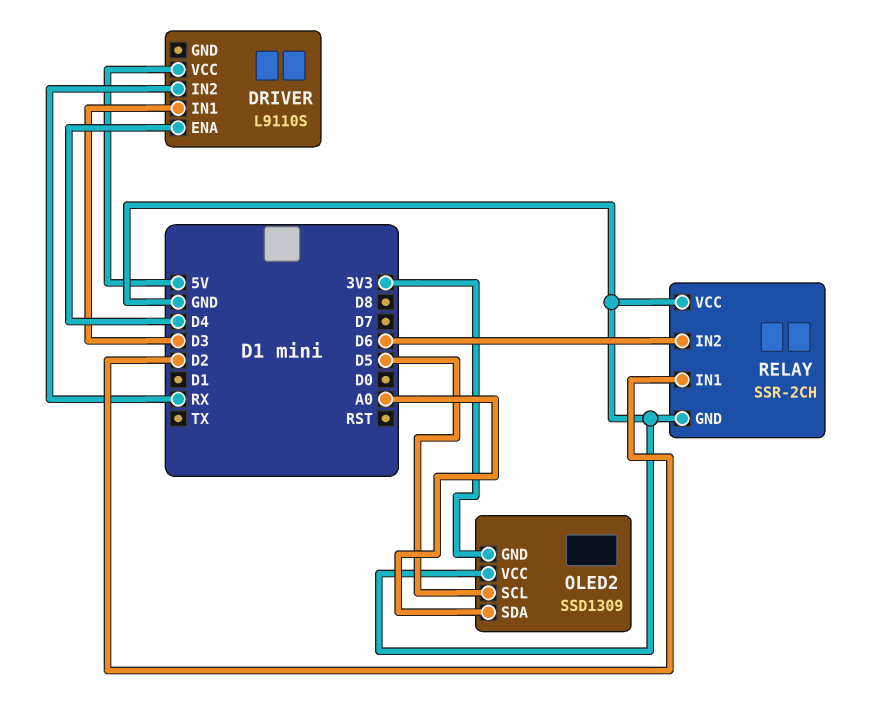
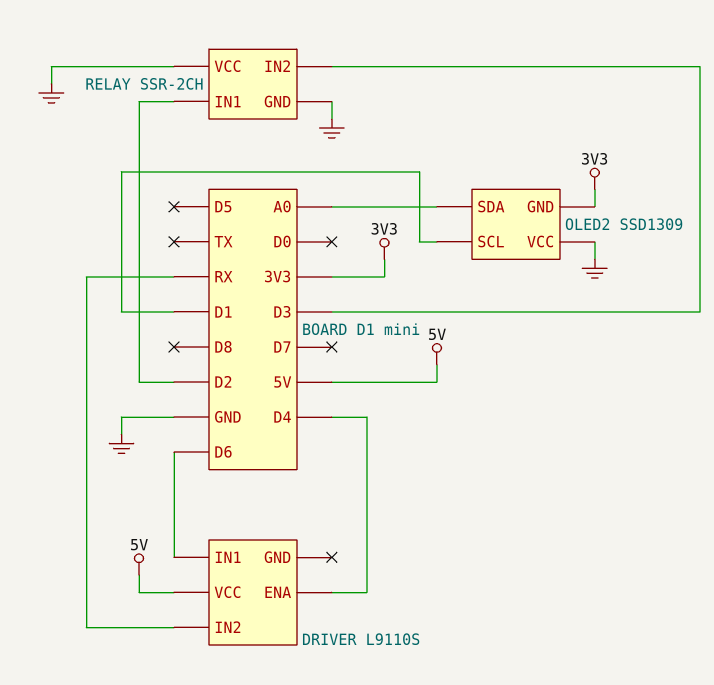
DRIVER pin IN1: D3 -> D6
OLED2 pin SCL: D5 -> D1
RELAY pin IN2: D6 -> D3

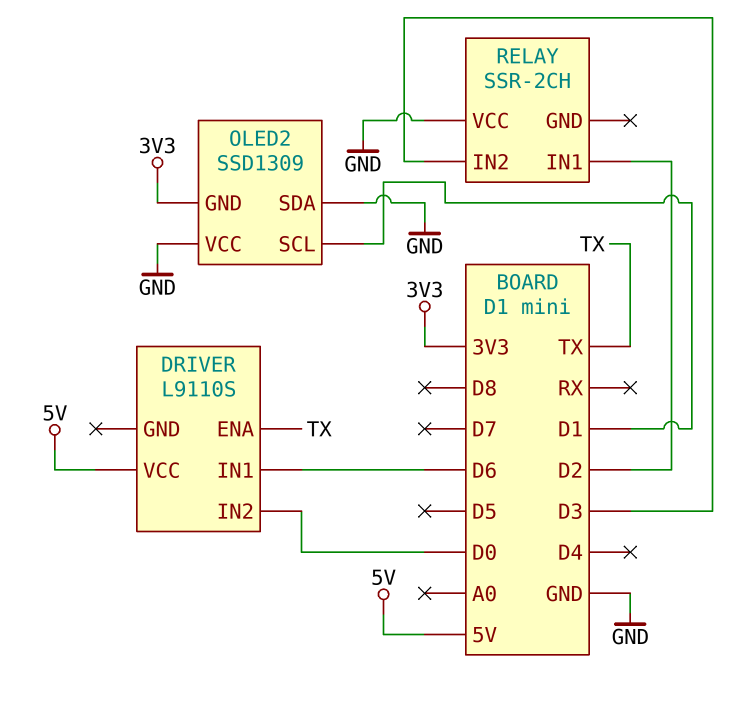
DRIVER pin ENA: D4 -> TX
DRIVER pin IN2: RX -> D0
OLED2 pin SDA: A0 -> GND
RELAY pin GND: GND -> none

